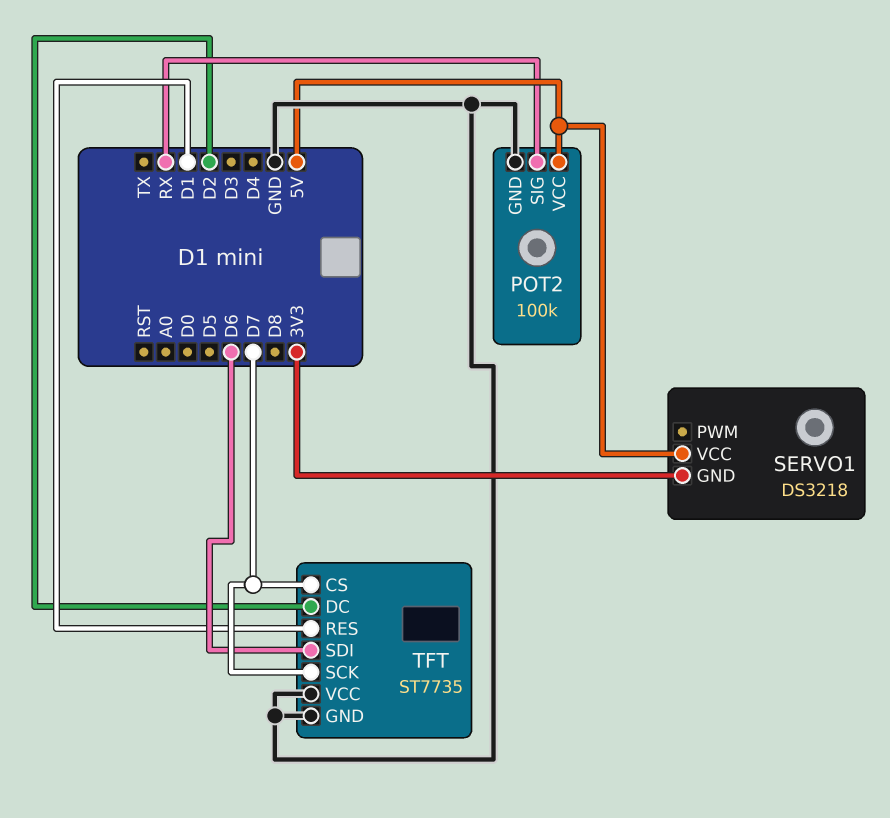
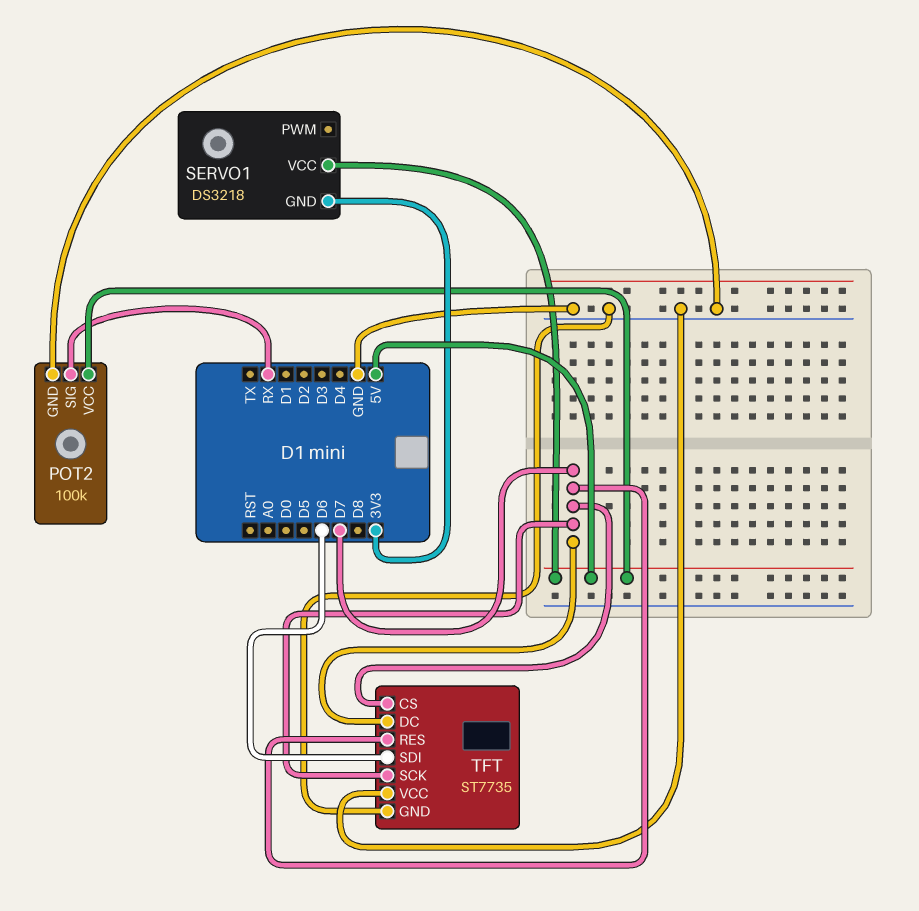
TFT pin DC: D2 -> D7
TFT pin RES: D1 -> D7

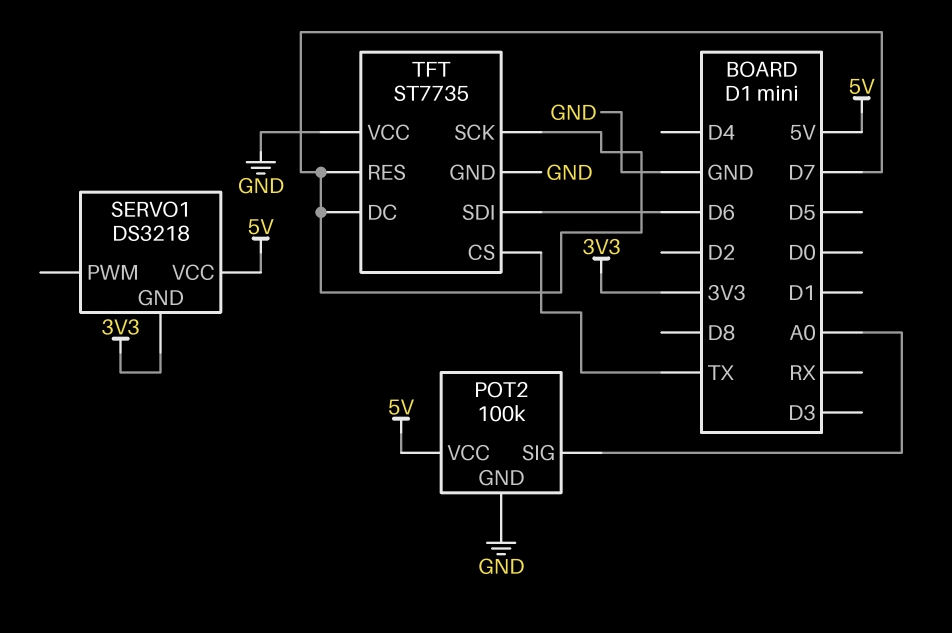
POT2 pin SIG: RX -> A0
TFT pin CS: D7 -> TX

